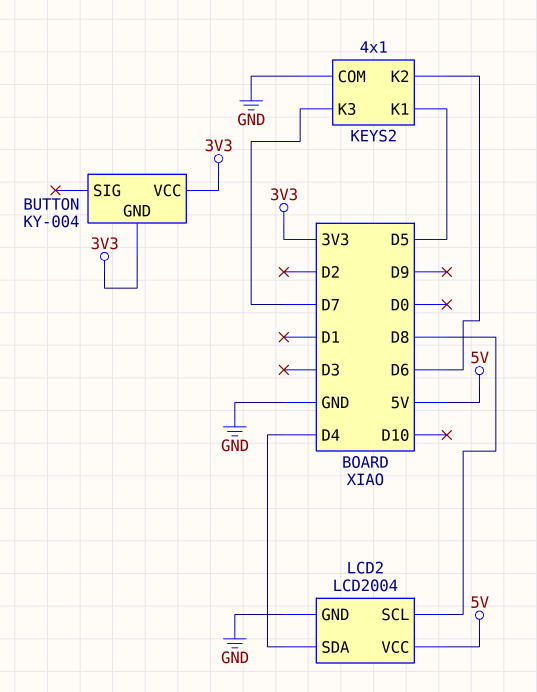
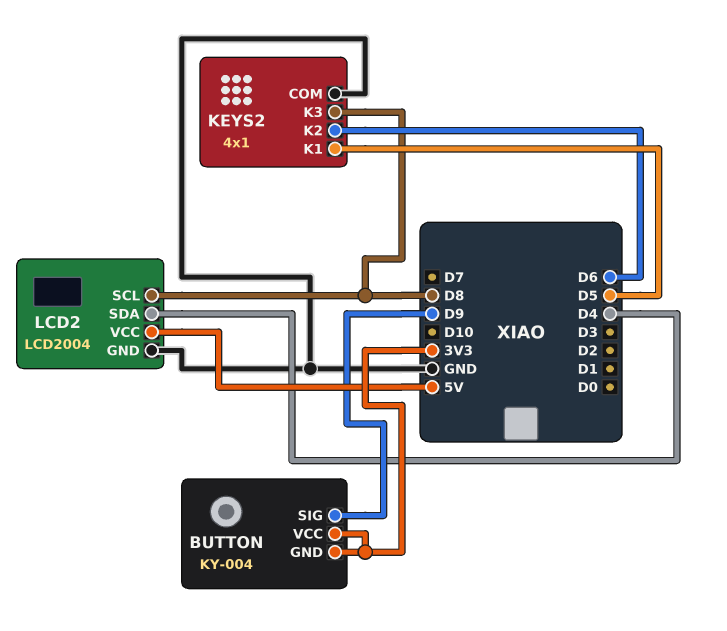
BUTTON pin SIG: none -> D9
KEYS2 pin K3: D7 -> D8

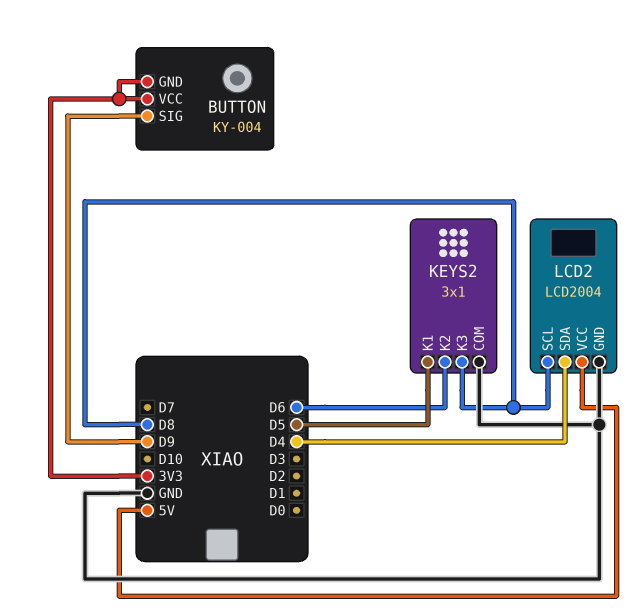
KEYS2: 4x1 -> 3x1

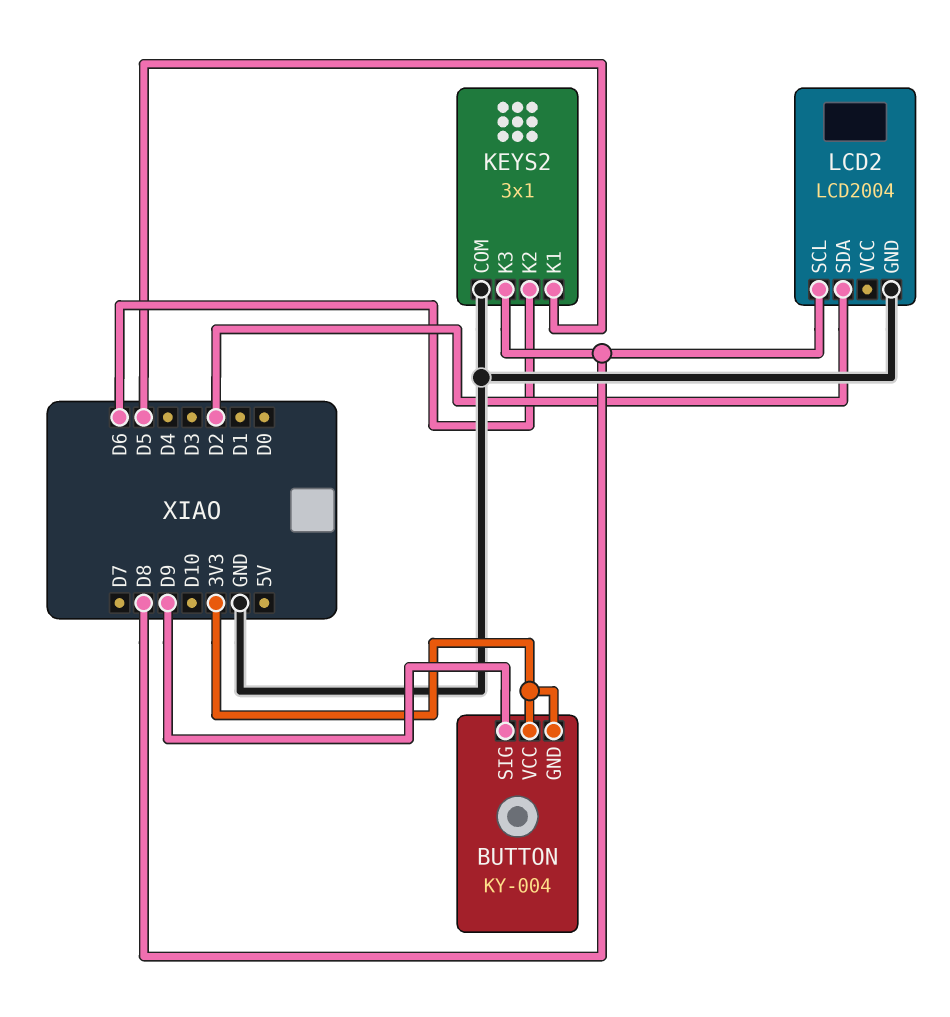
LCD2 pin SDA: D4 -> D2
LCD2 pin VCC: 5V -> none

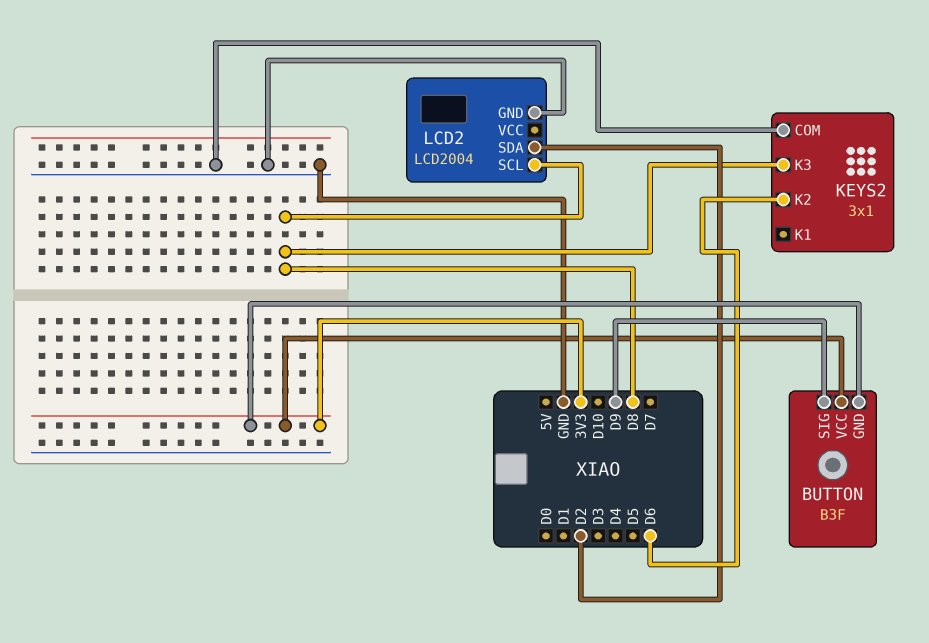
BUTTON: KY-004 -> B3F
KEYS2 pin K1: D5 -> none

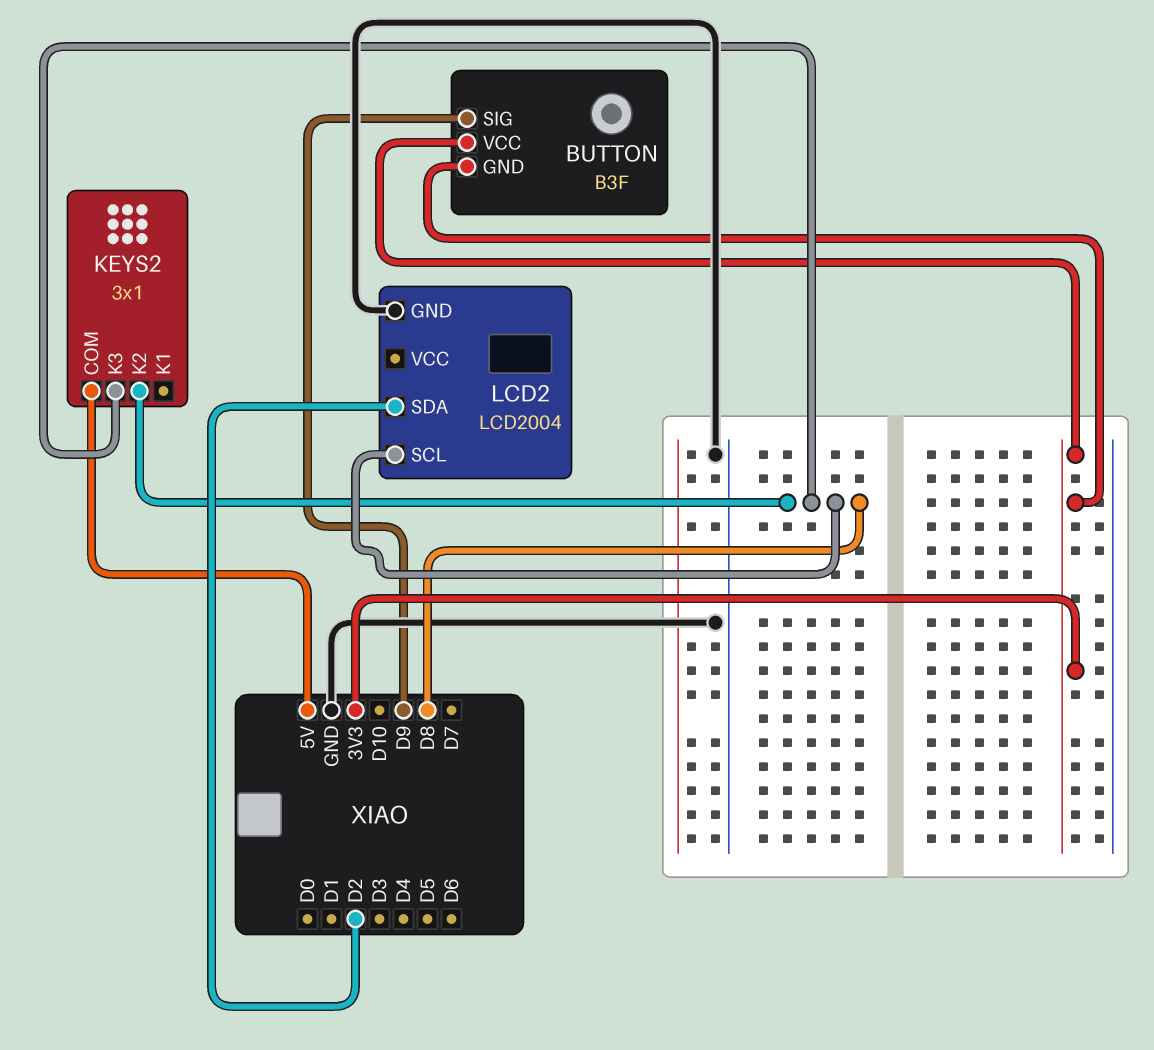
KEYS2 pin COM: GND -> 5V
KEYS2 pin K2: D6 -> D8

